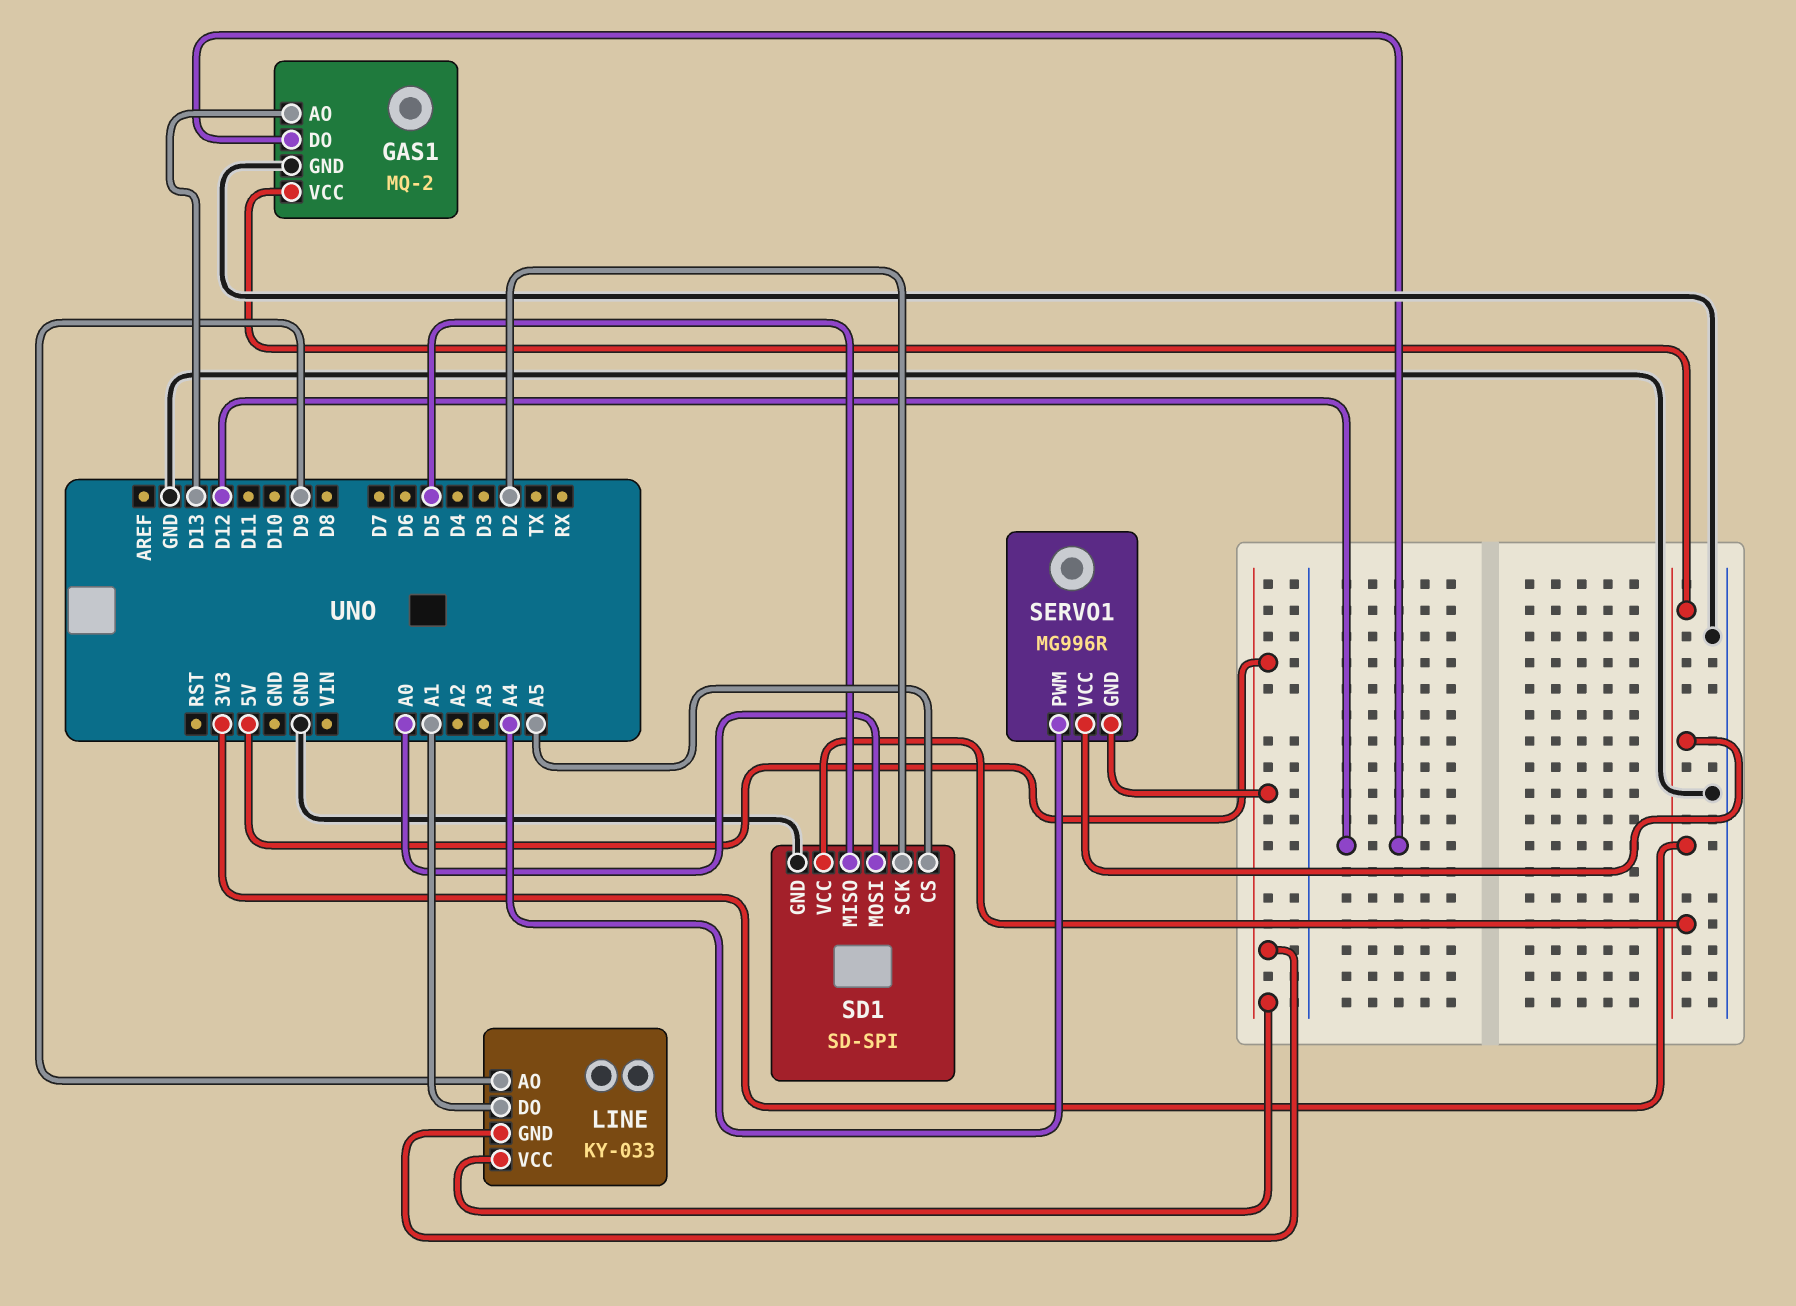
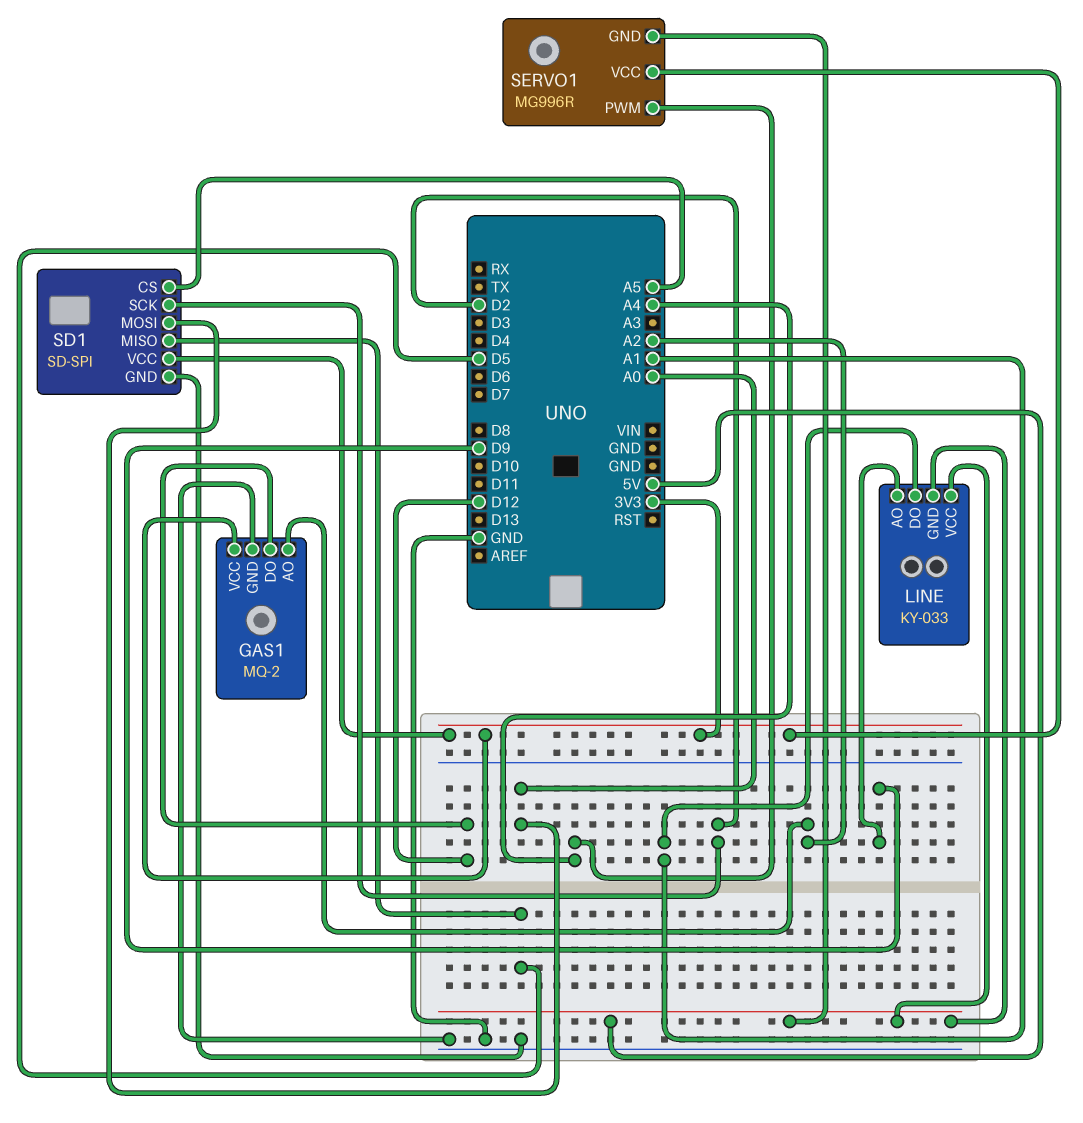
GAS1 pin AO: D13 -> A2

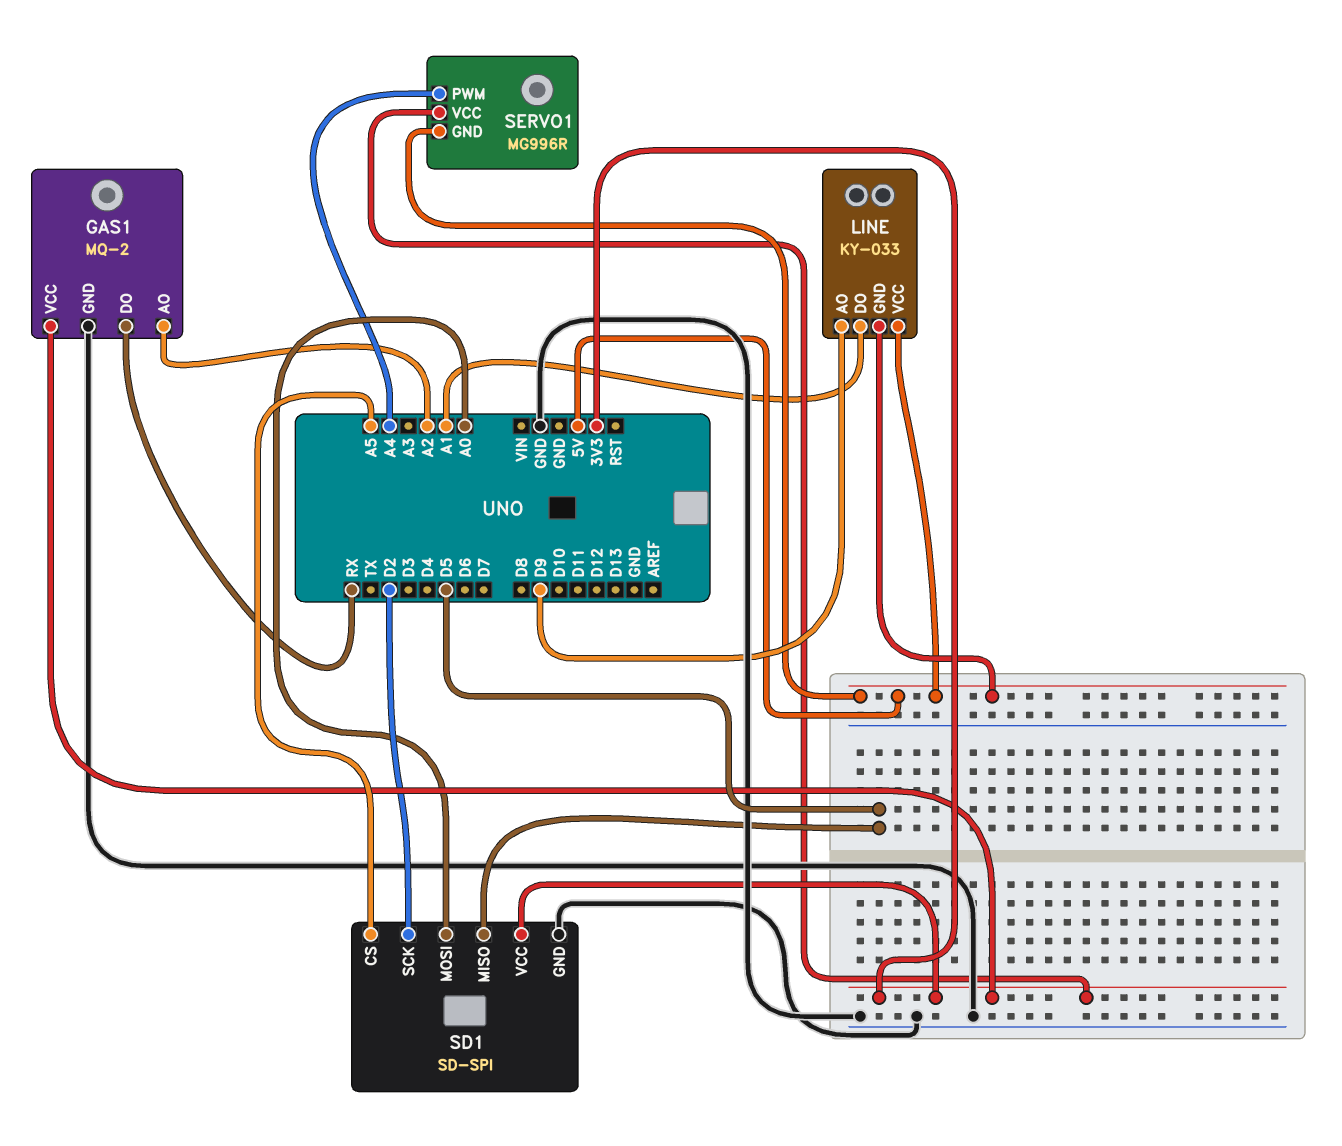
GAS1 pin DO: D12 -> RX

